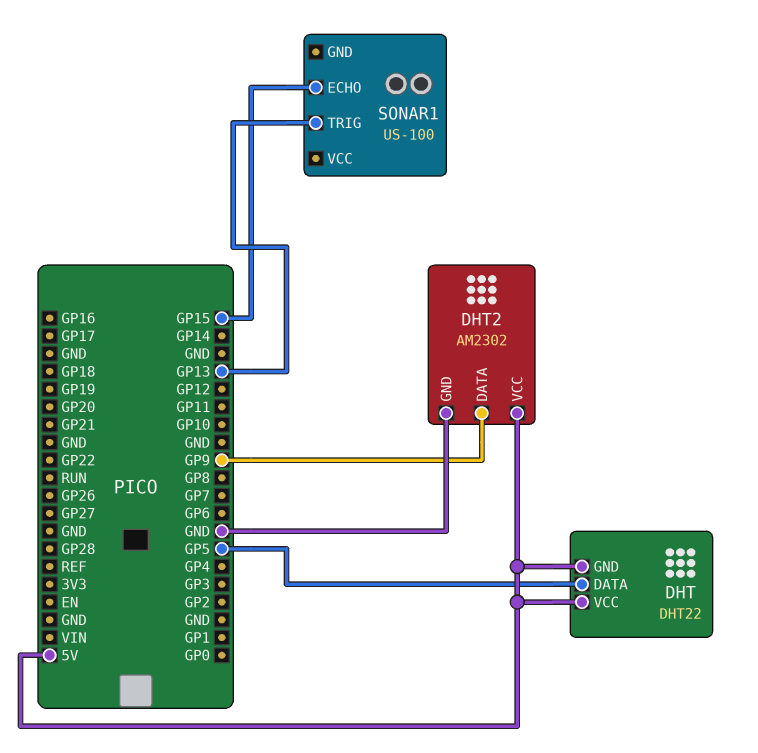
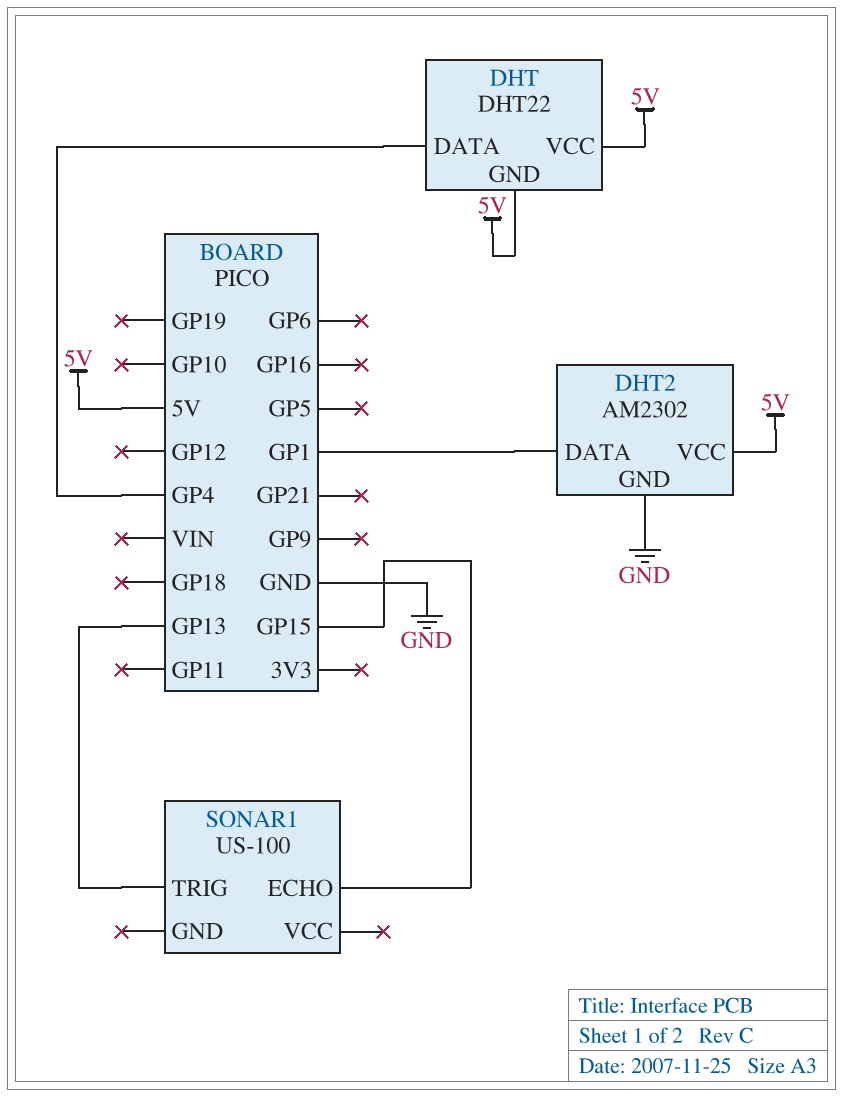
DHT pin DATA: GP5 -> GP4
DHT2 pin DATA: GP9 -> GP1

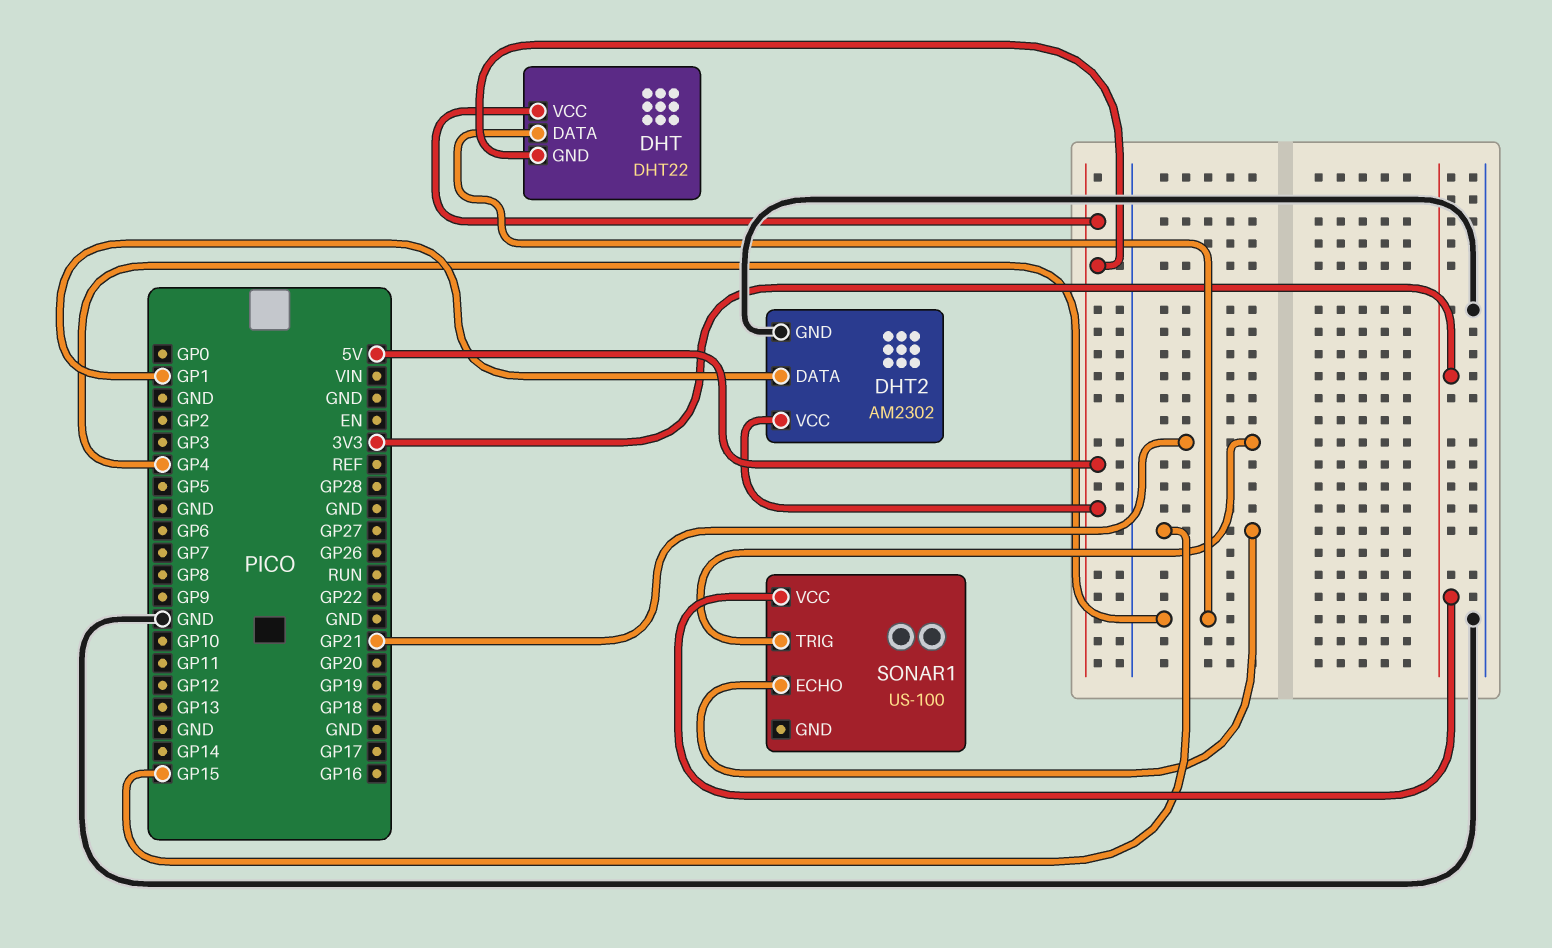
SONAR1 pin TRIG: GP13 -> GP21
SONAR1 pin VCC: none -> 3V3

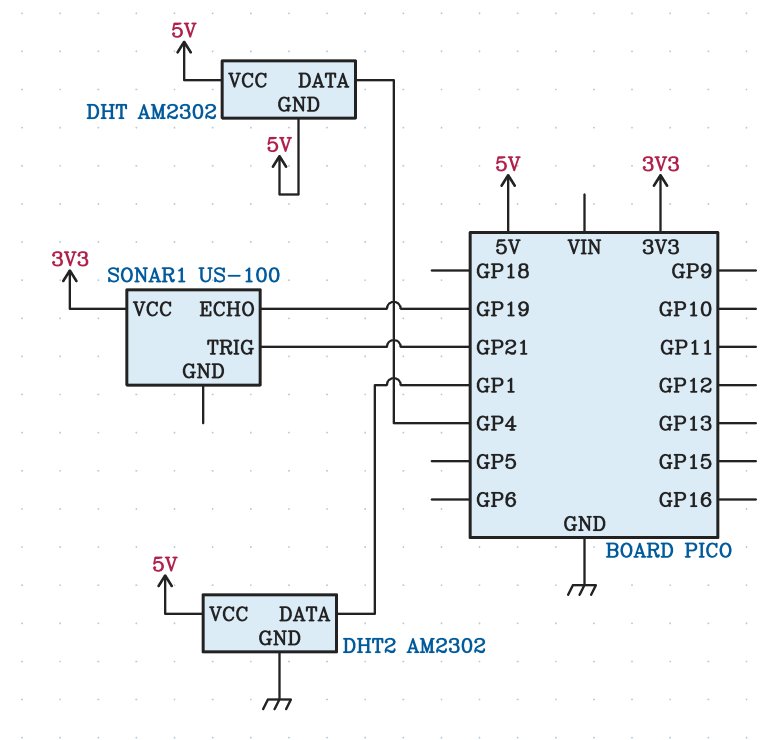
DHT: DHT22 -> AM2302
SONAR1 pin ECHO: GP15 -> GP19

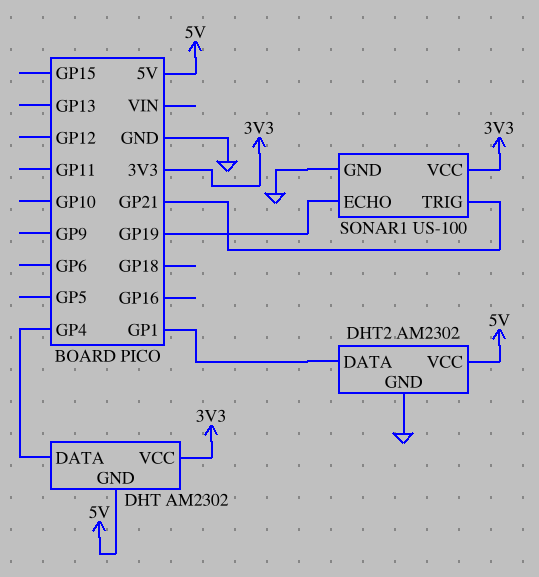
DHT pin VCC: 5V -> 3V3
SONAR1 pin GND: none -> GND

